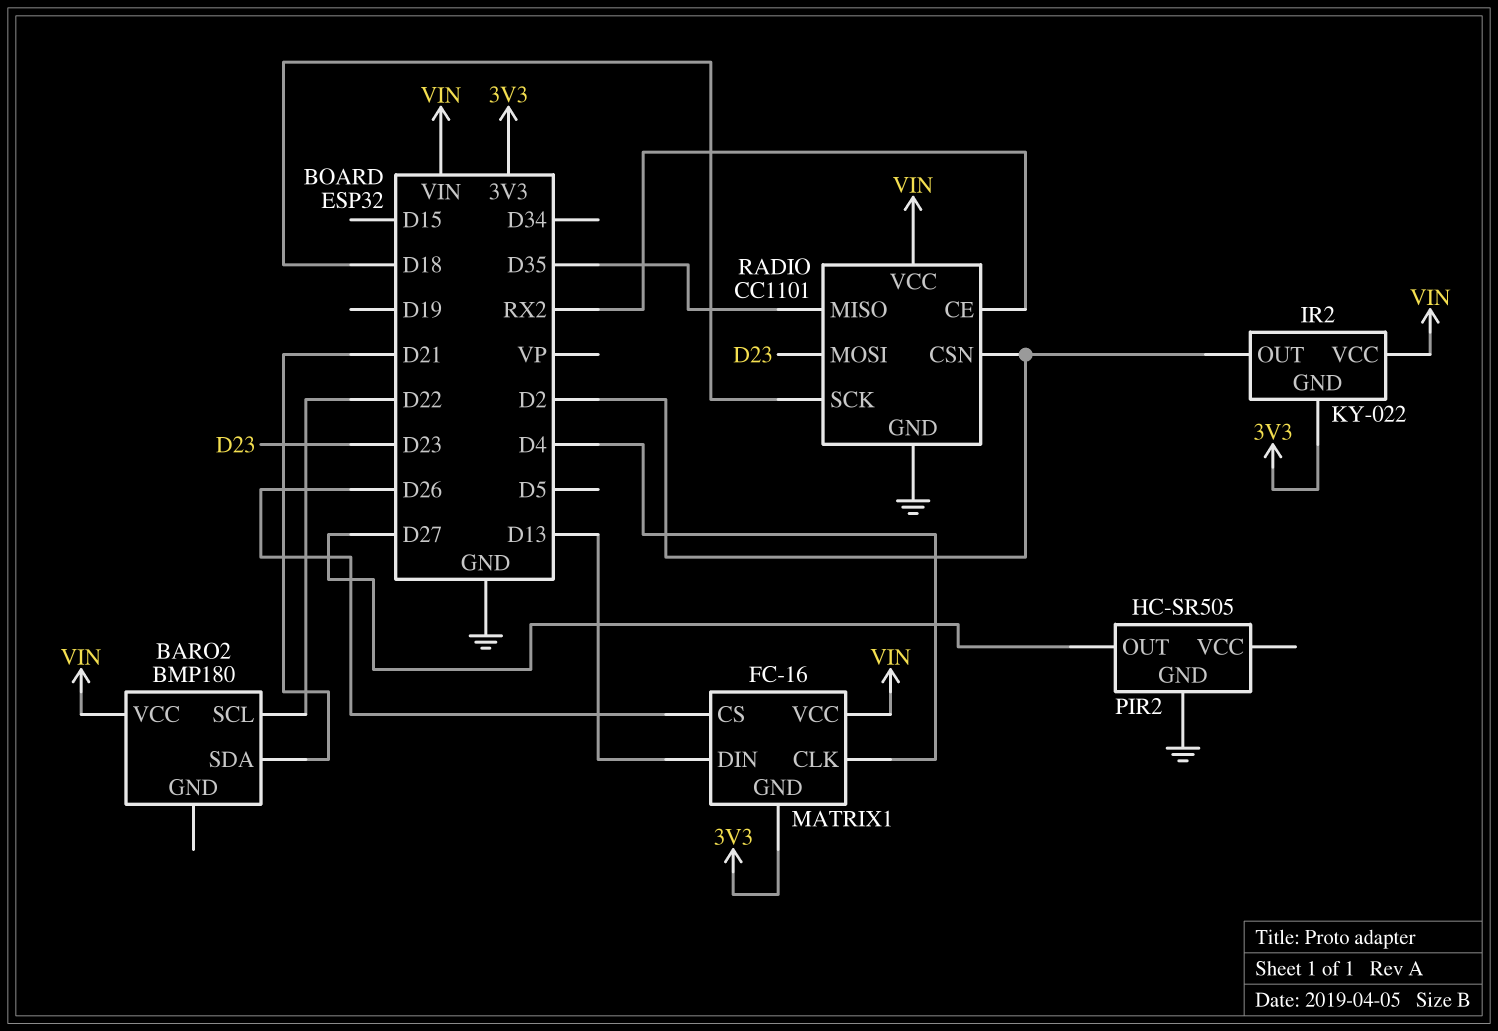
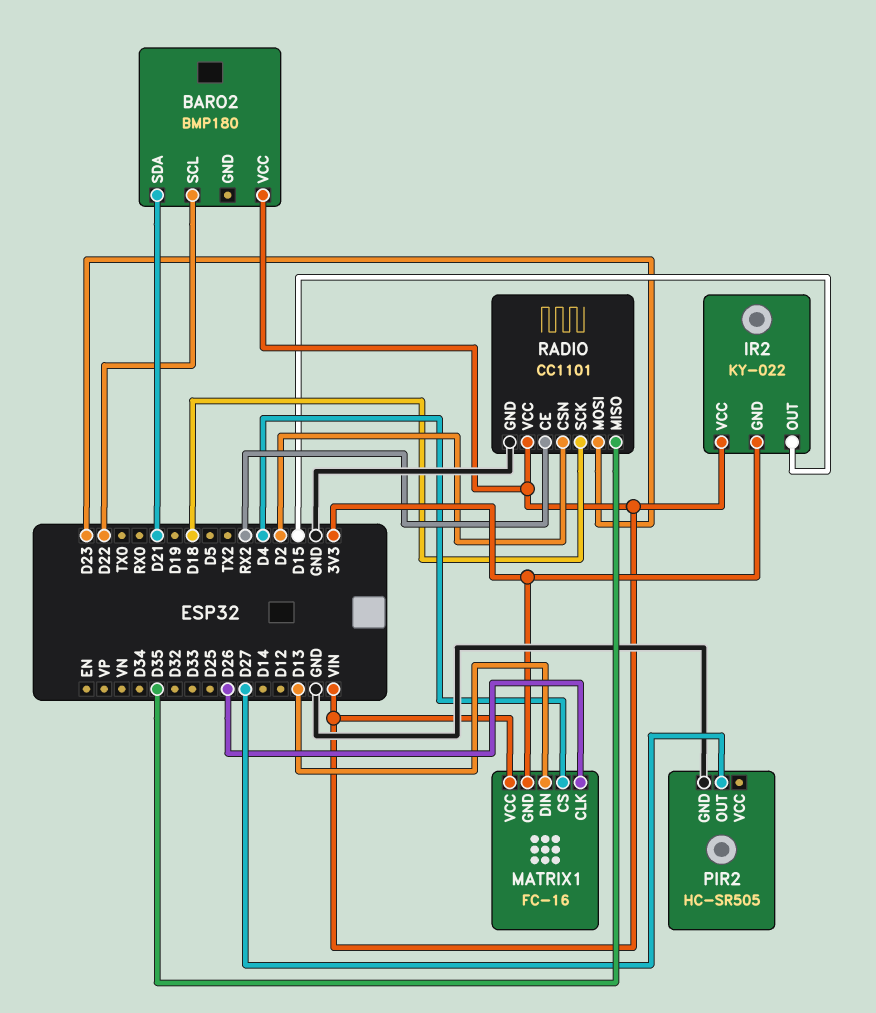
IR2 pin OUT: D2 -> D15
MATRIX1 pin CLK: D4 -> D26
MATRIX1 pin CS: D26 -> D4

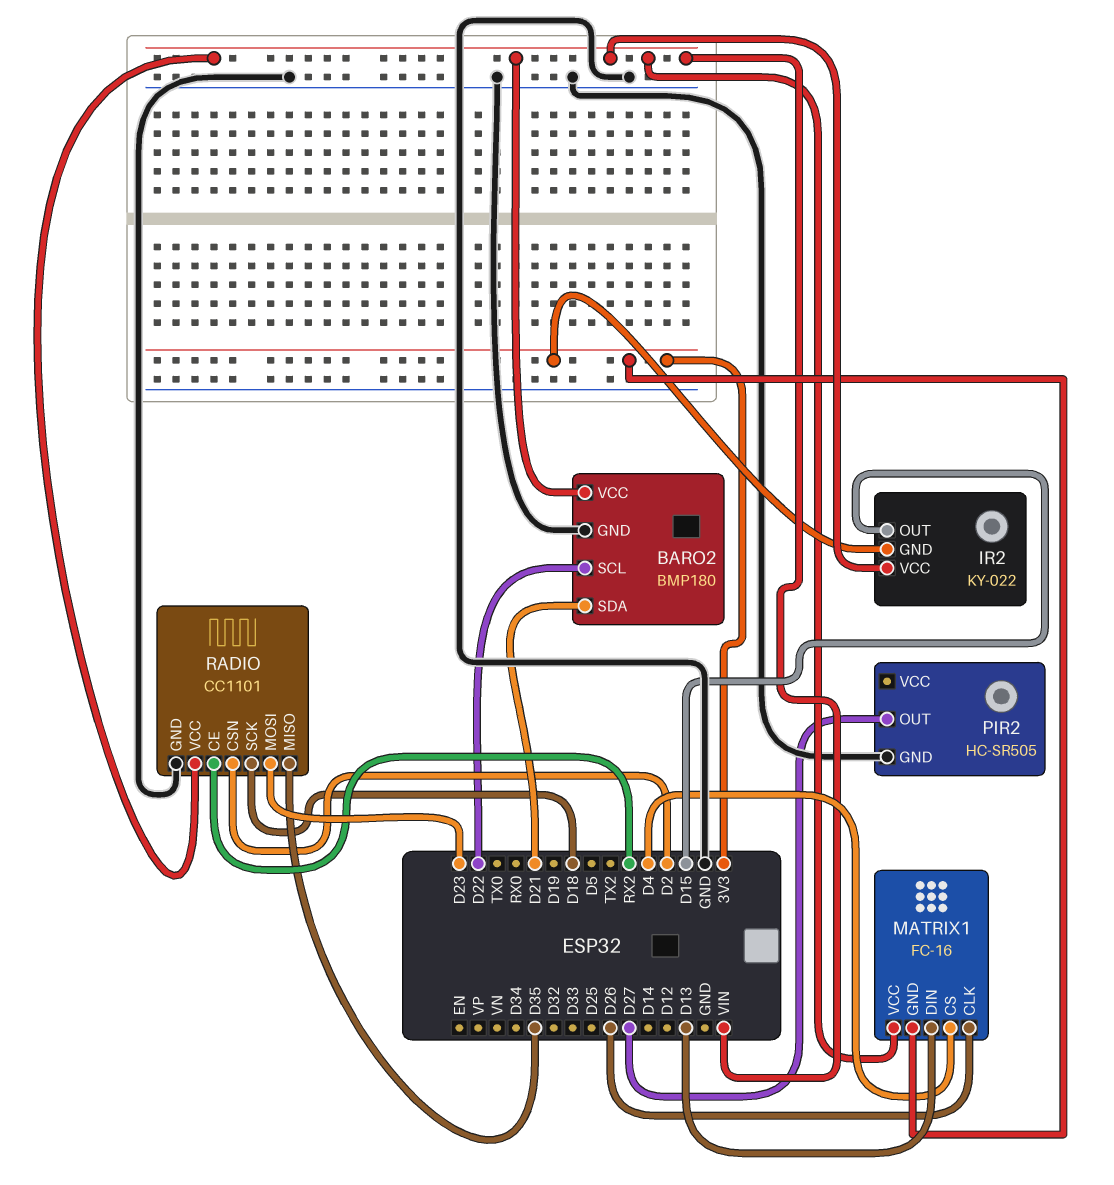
BARO2 pin GND: none -> GND

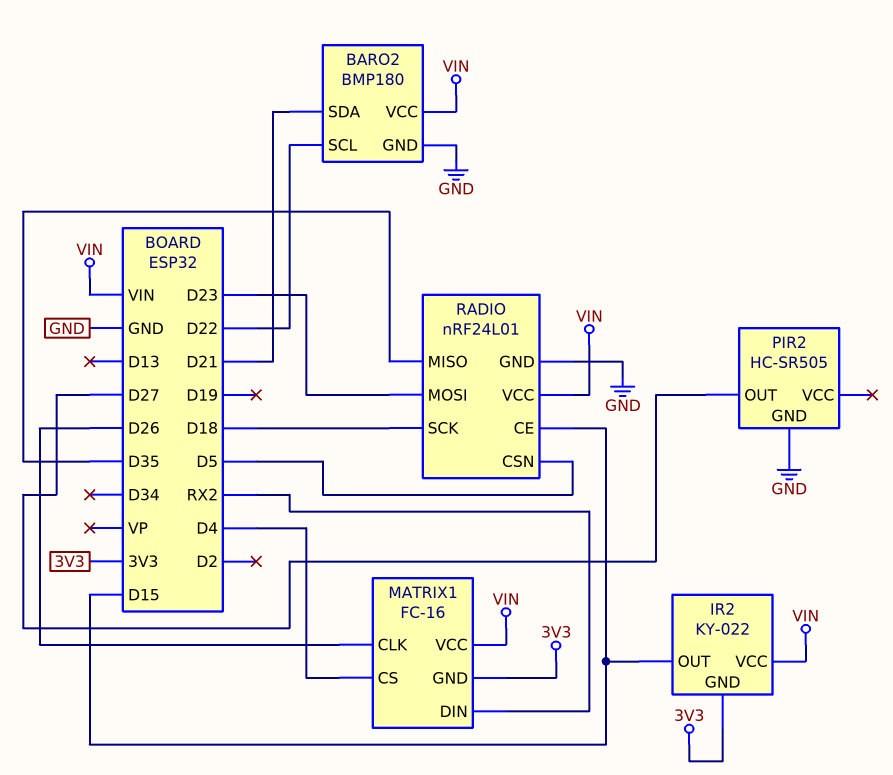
MATRIX1 pin DIN: D13 -> RX2
RADIO: CC1101 -> nRF24L01
RADIO pin CE: RX2 -> D15
RADIO pin CSN: D2 -> D5

